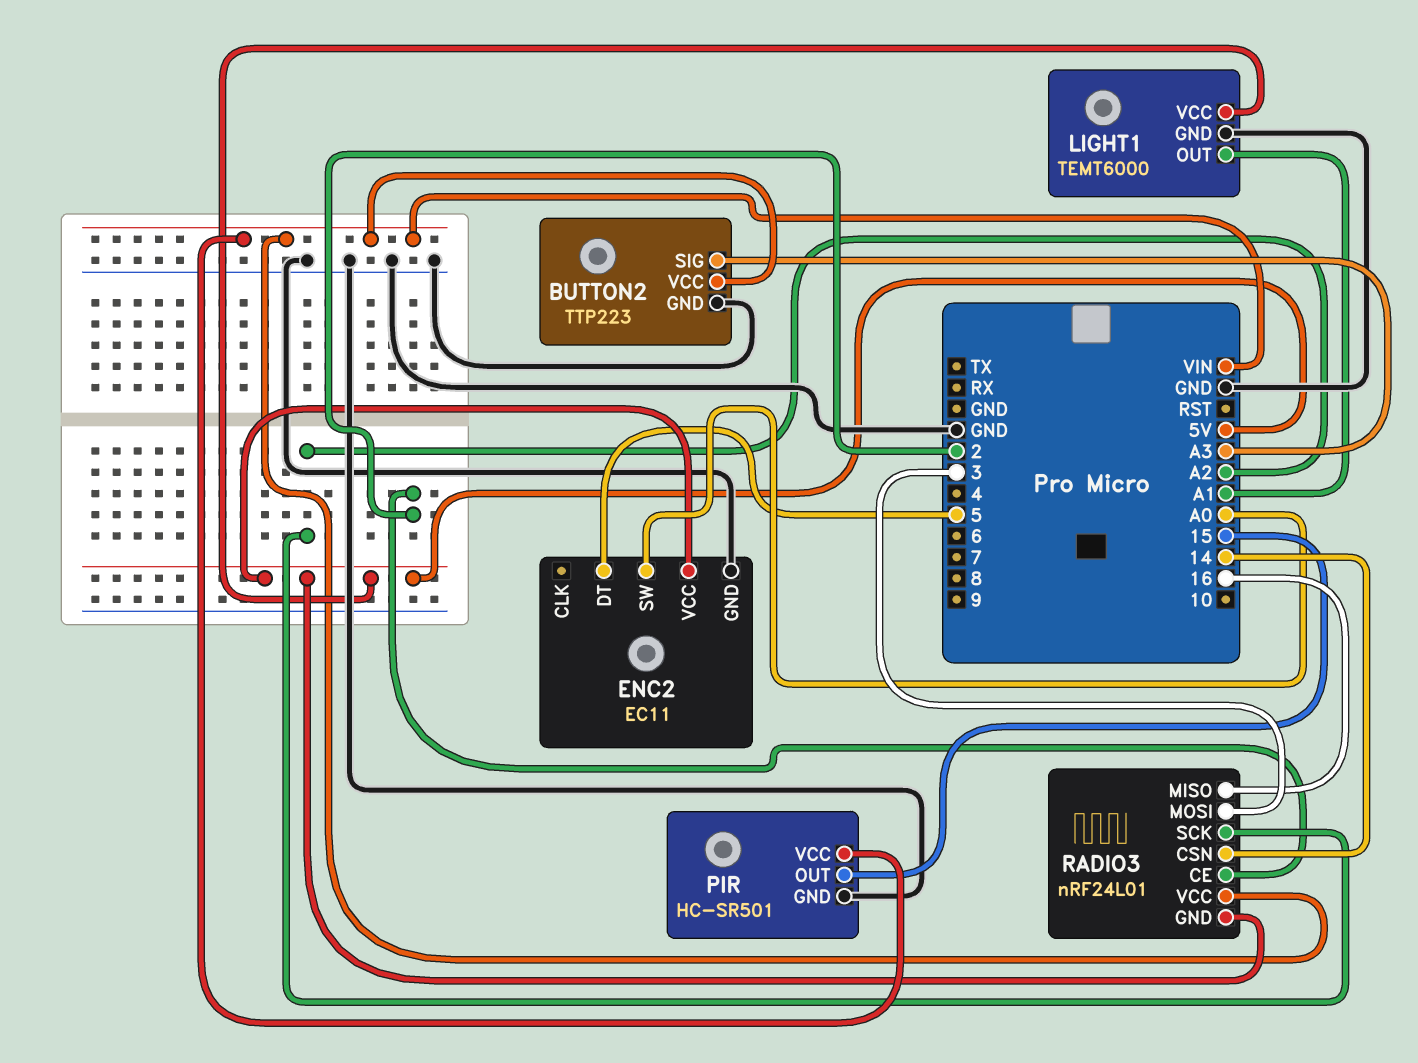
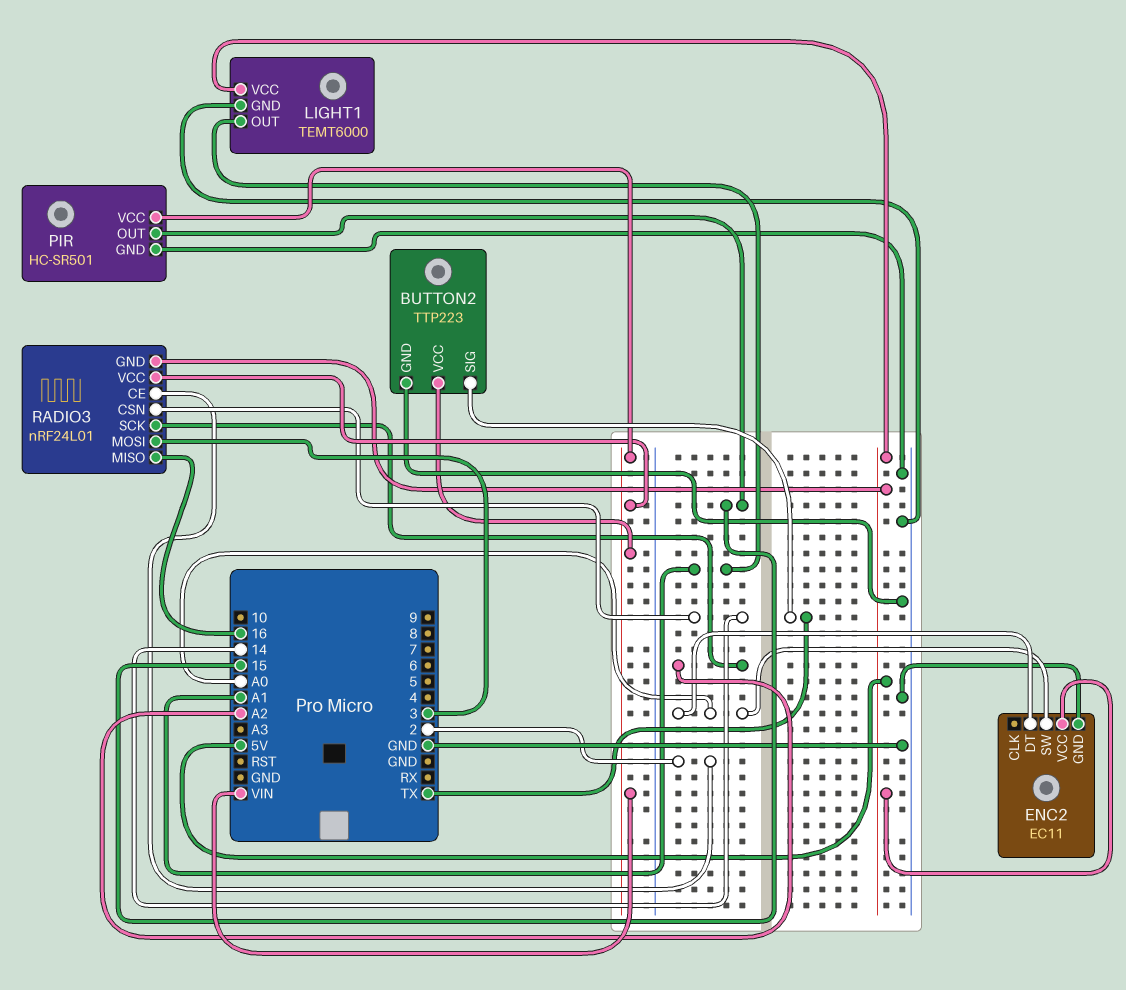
BUTTON2 pin SIG: A3 -> TX
ENC2 pin DT: 5 -> A0

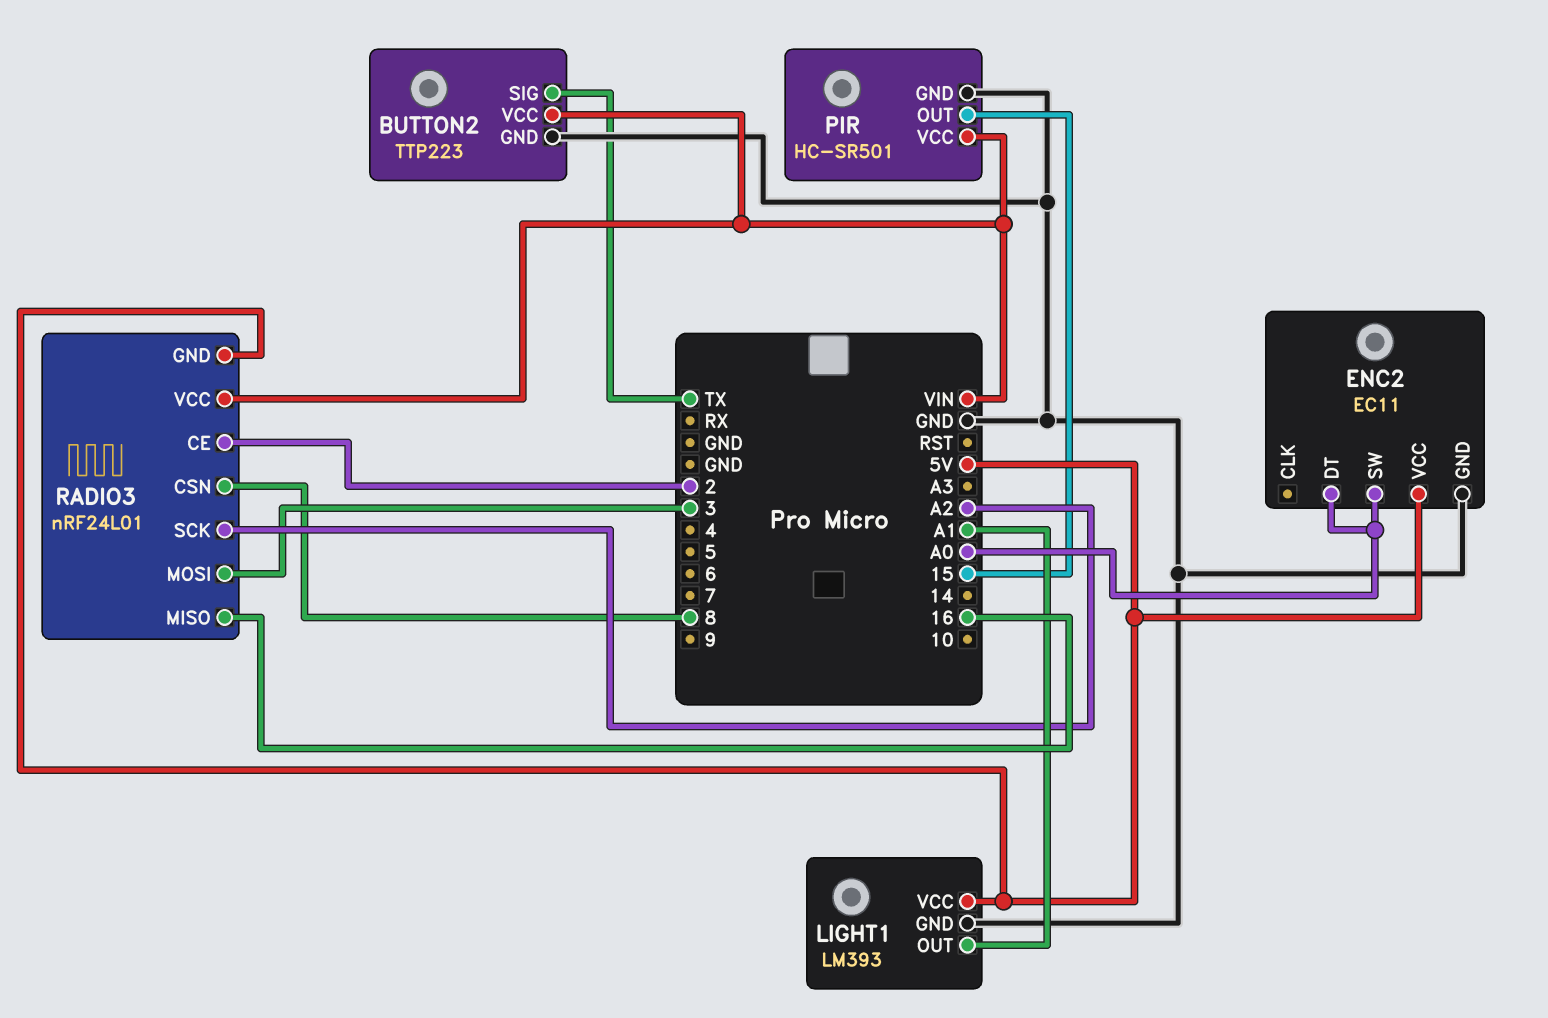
LIGHT1: TEMT6000 -> LM393
RADIO3 pin CSN: 14 -> 8

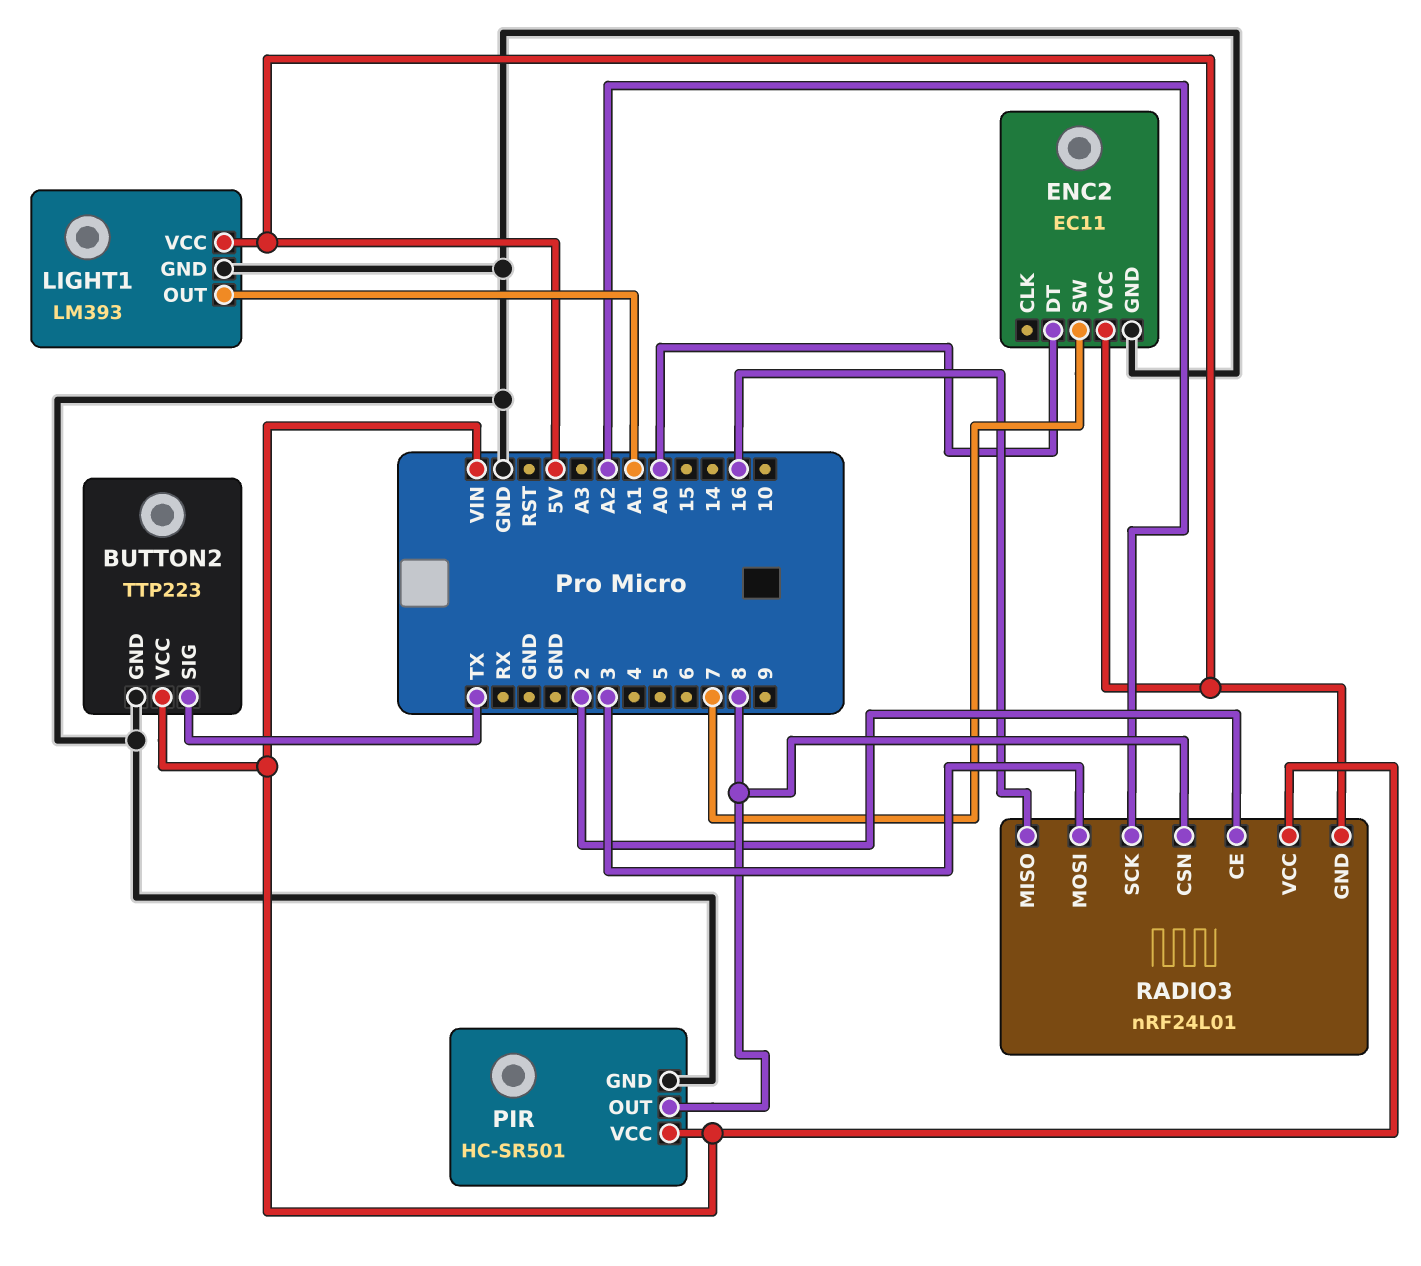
ENC2 pin SW: A0 -> 7
PIR pin OUT: 15 -> 8

